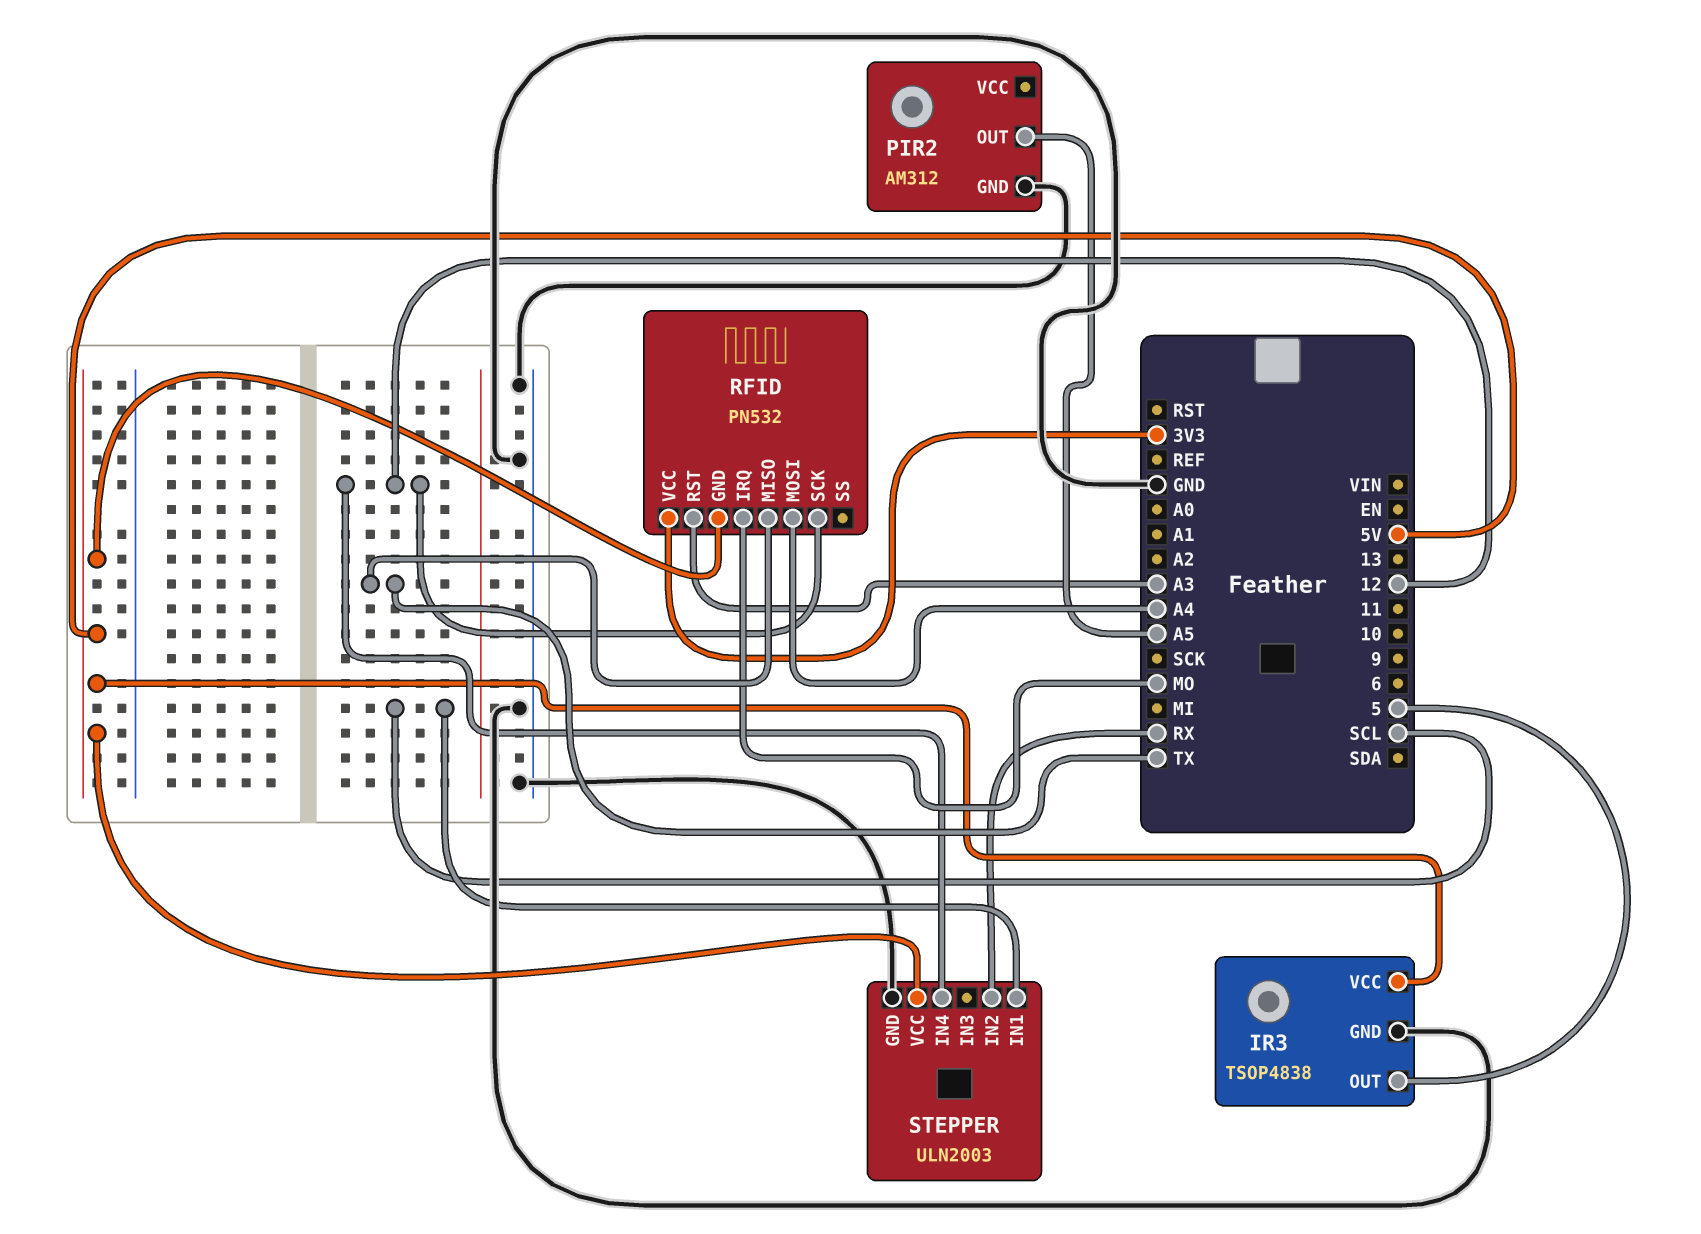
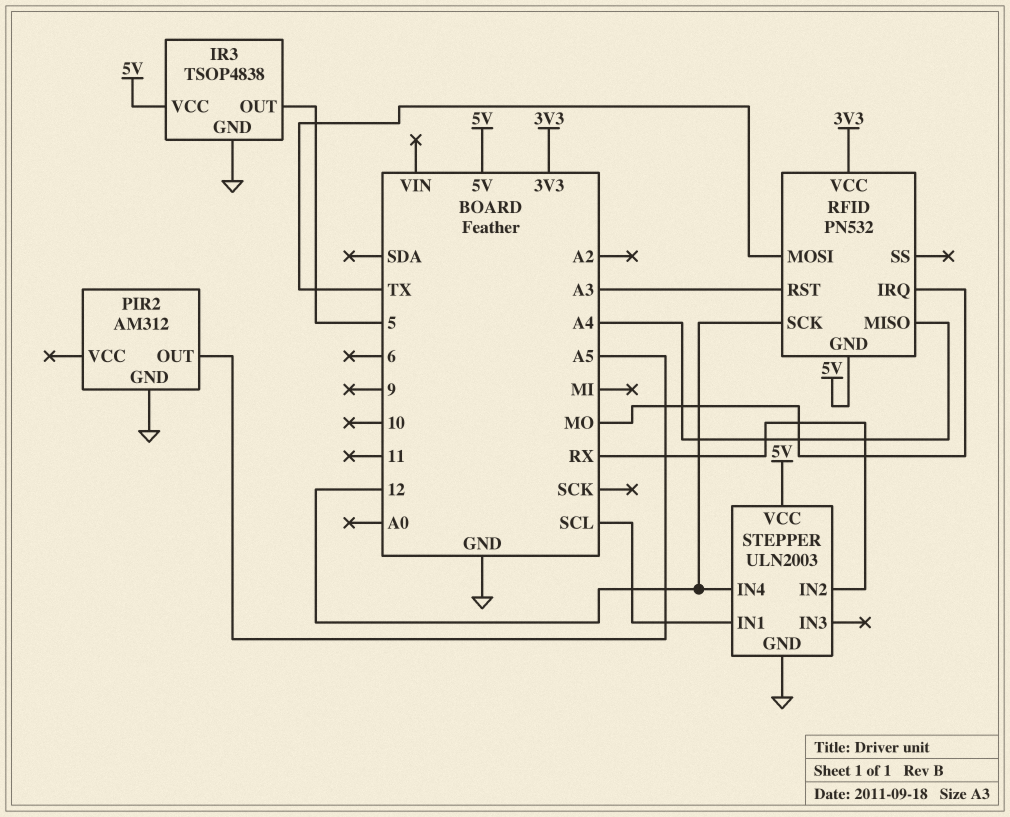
RFID pin MISO: TX -> A4
RFID pin MOSI: A4 -> TX

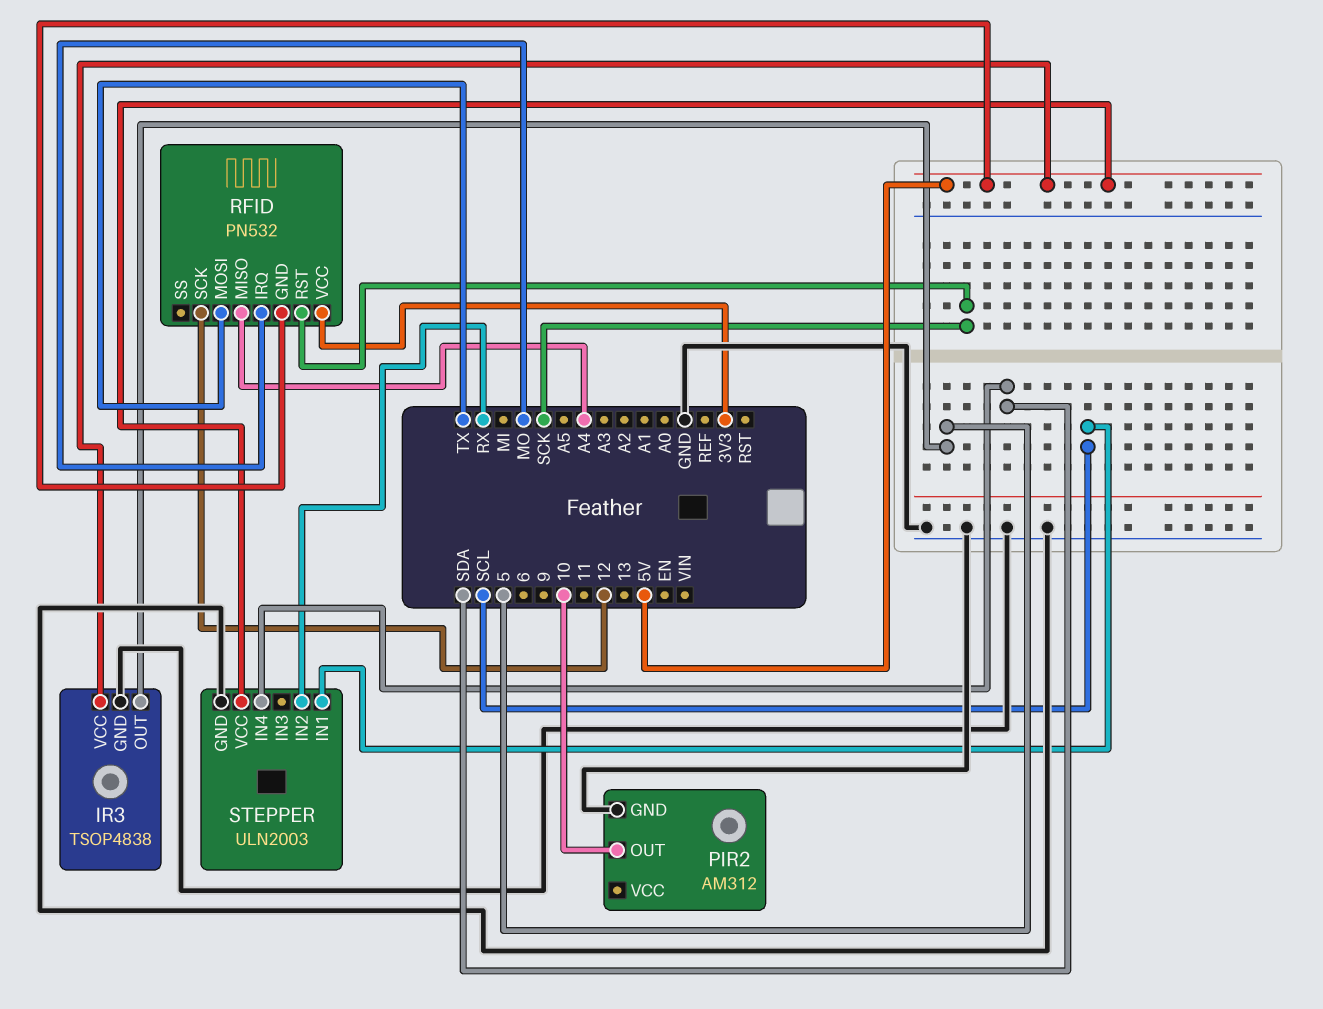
PIR2 pin OUT: A5 -> 10
RFID pin RST: A3 -> SCK
STEPPER pin IN4: 12 -> SDA

